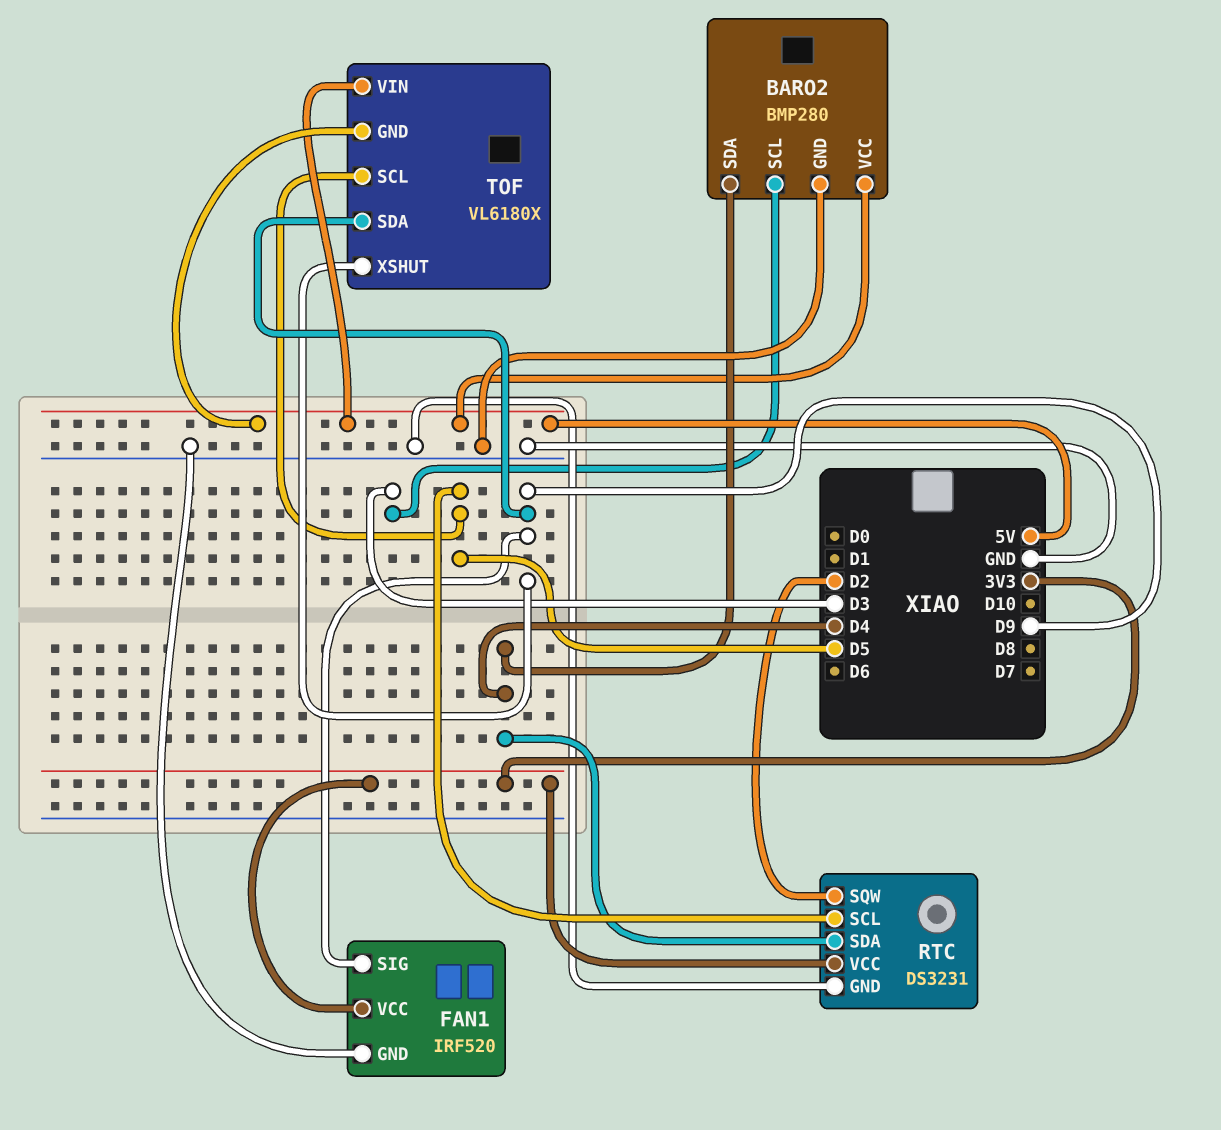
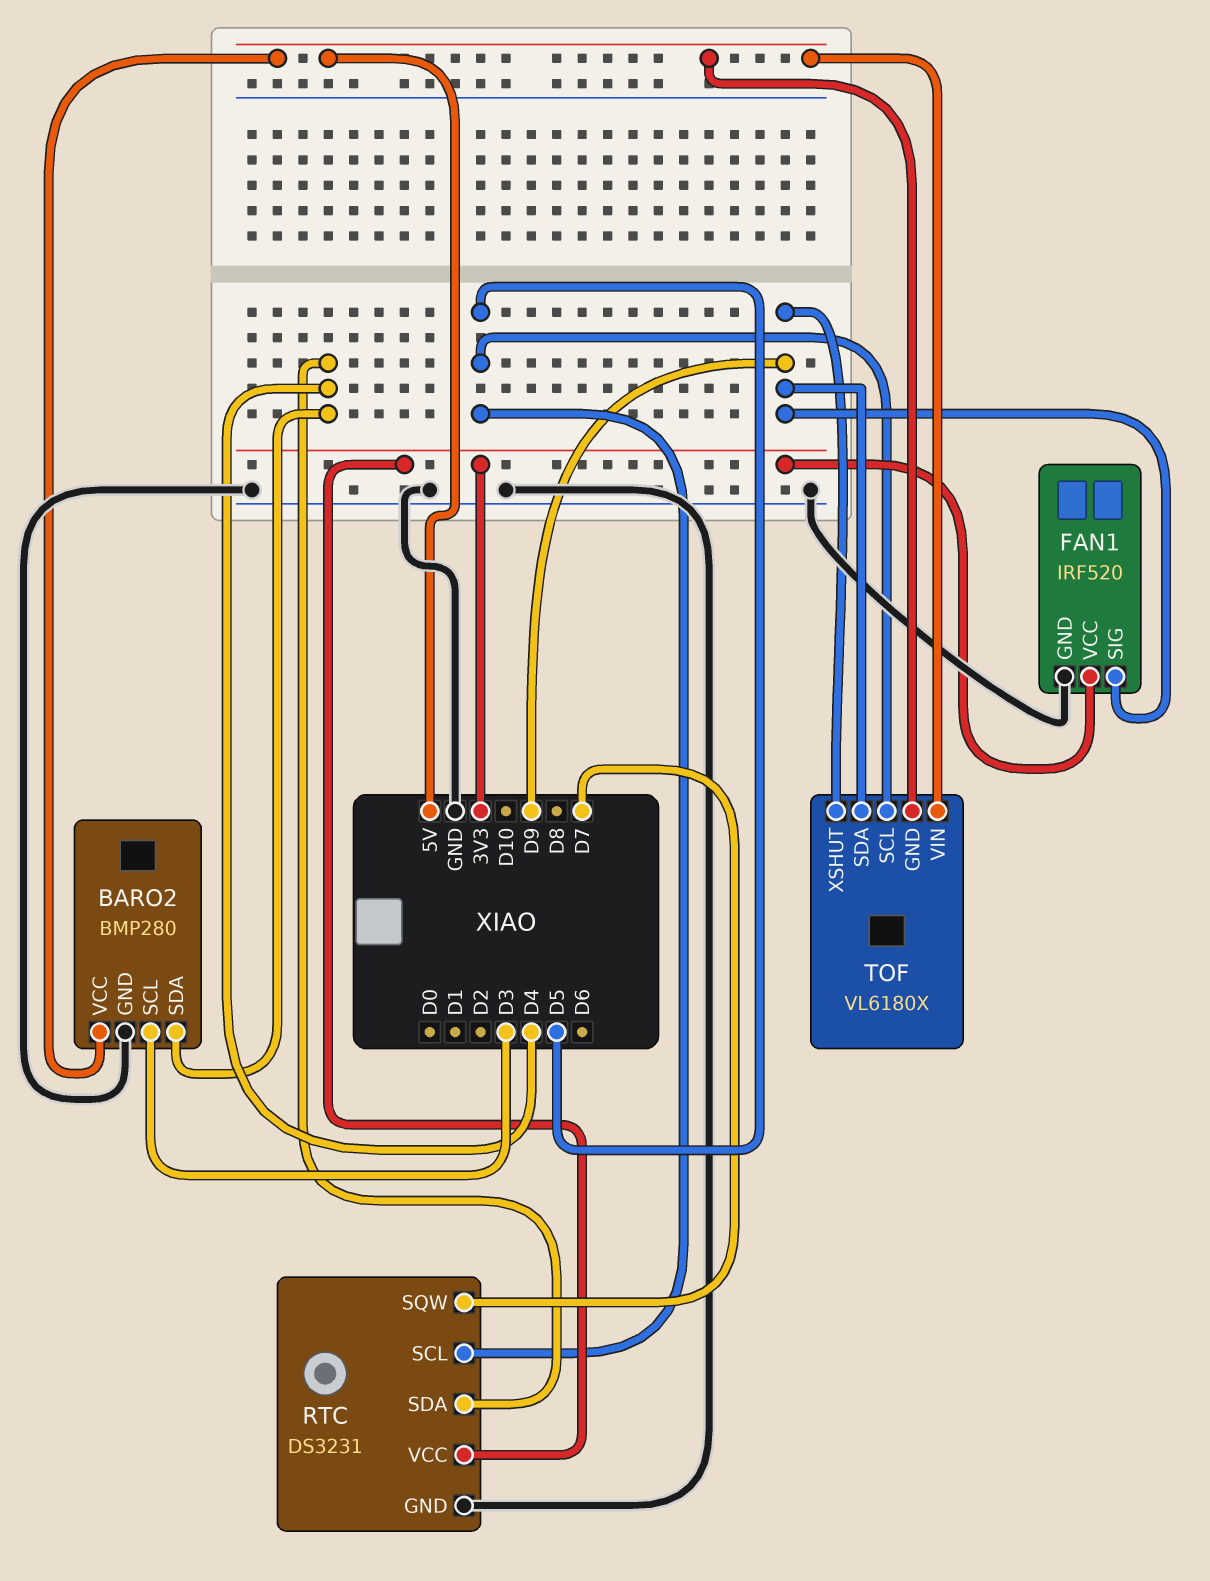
RTC pin SQW: D2 -> D7

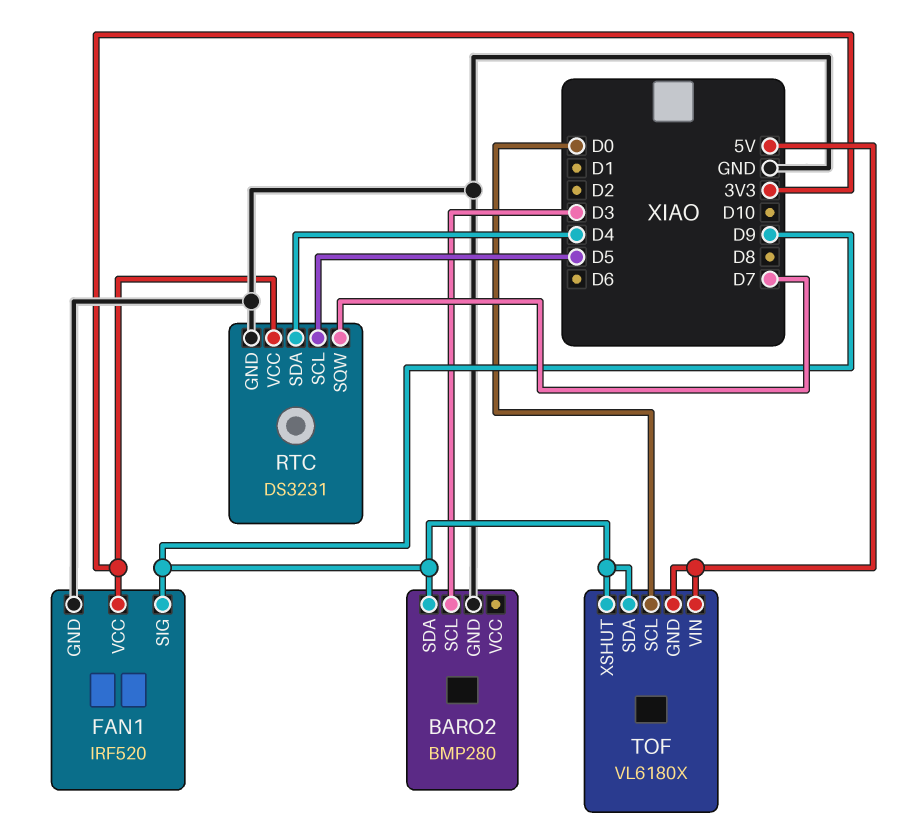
BARO2 pin SDA: D4 -> D9
BARO2 pin VCC: 5V -> none
TOF pin SCL: D5 -> D0

